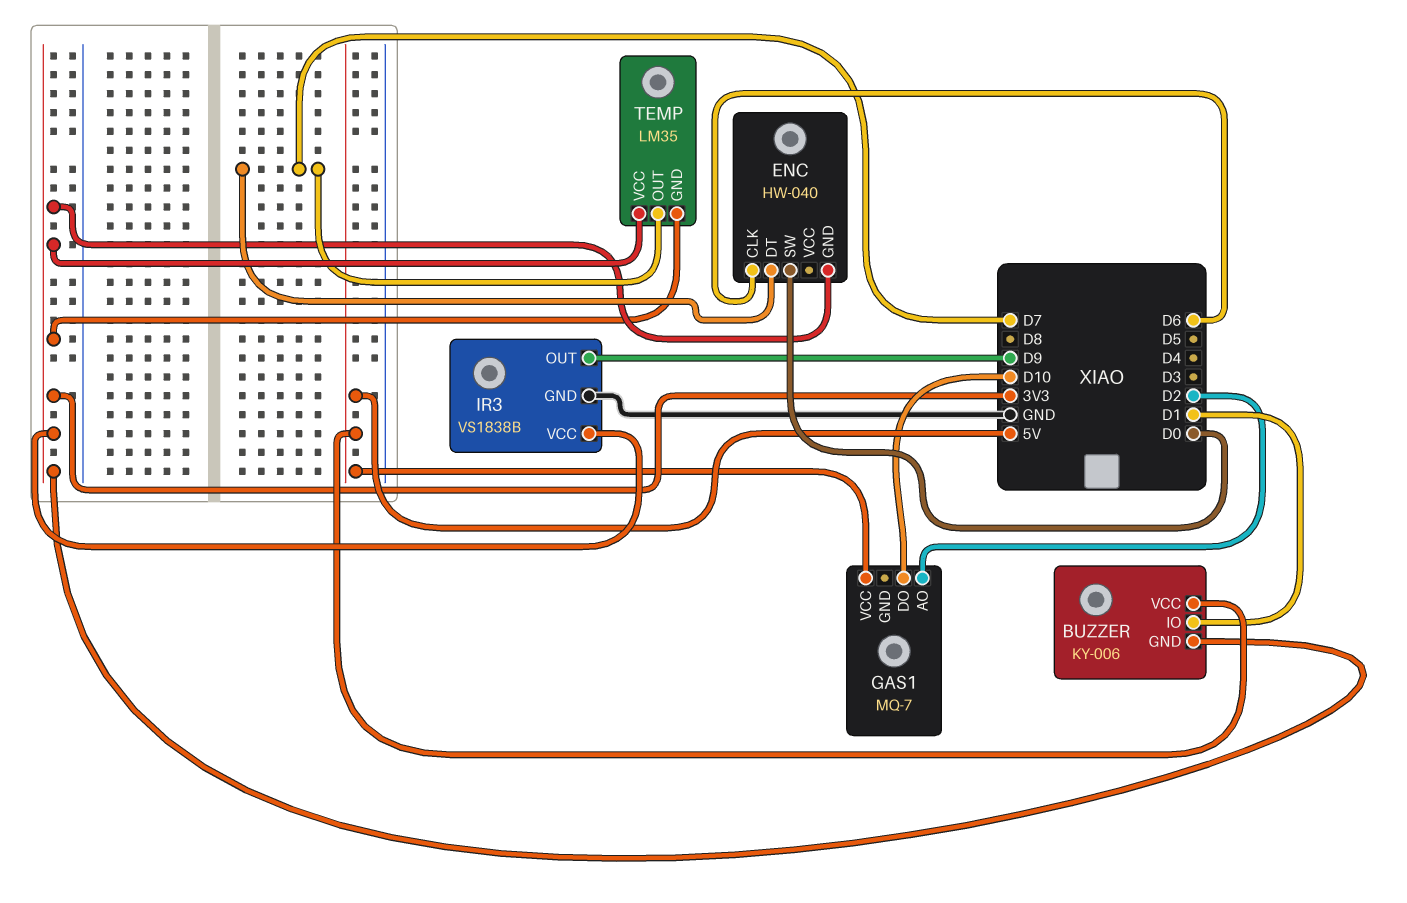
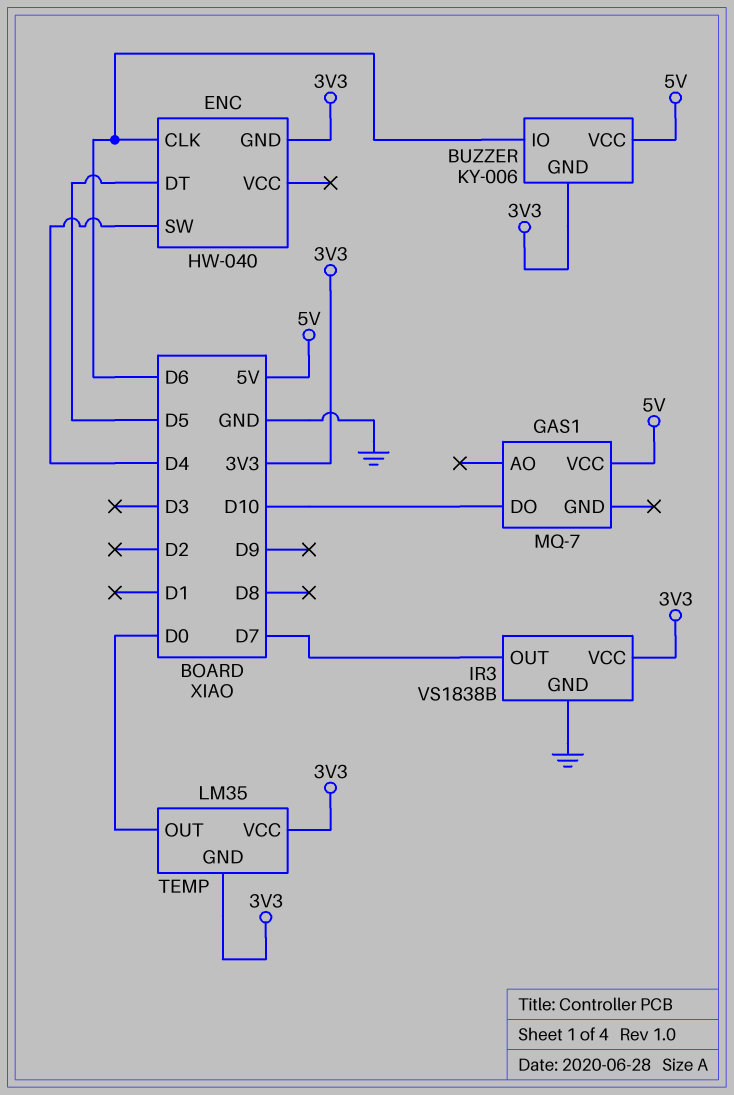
BUZZER pin IO: D1 -> D6
ENC pin DT: D7 -> D5
ENC pin SW: D0 -> D4
GAS1 pin AO: D2 -> none
IR3 pin OUT: D9 -> D7
TEMP pin OUT: D7 -> D0

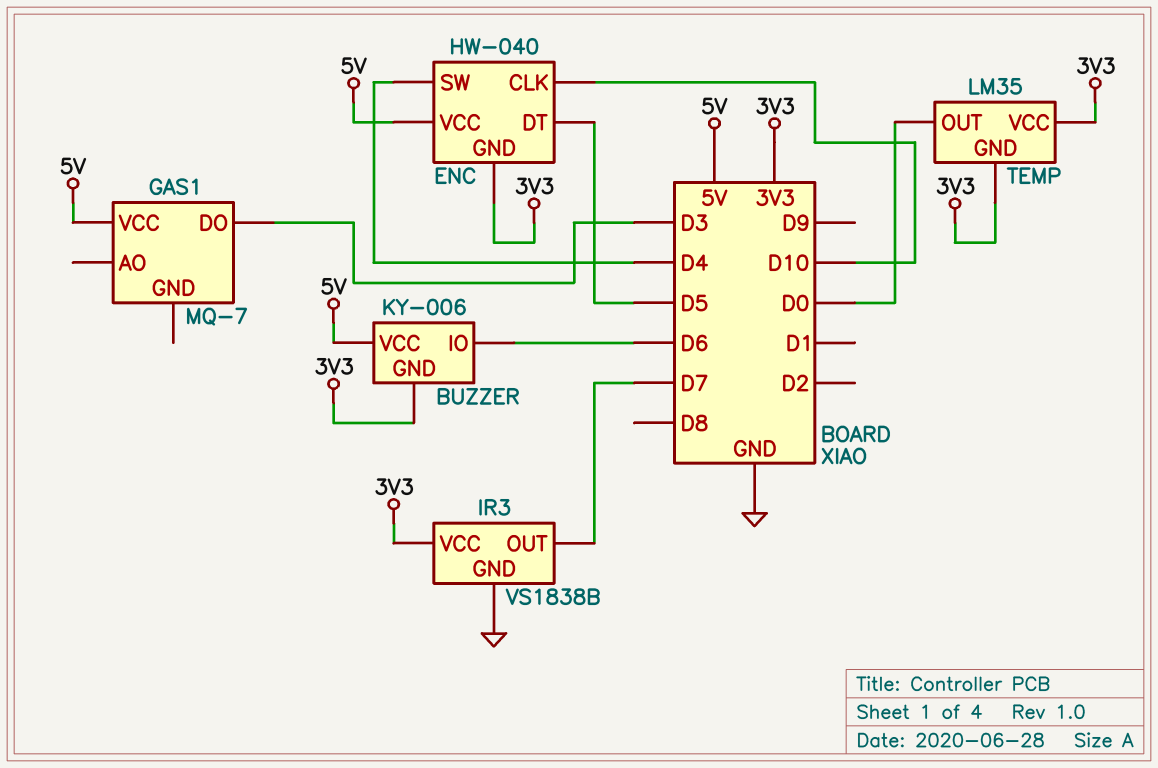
ENC pin CLK: D6 -> D10
ENC pin VCC: none -> 5V
GAS1 pin DO: D10 -> D3

